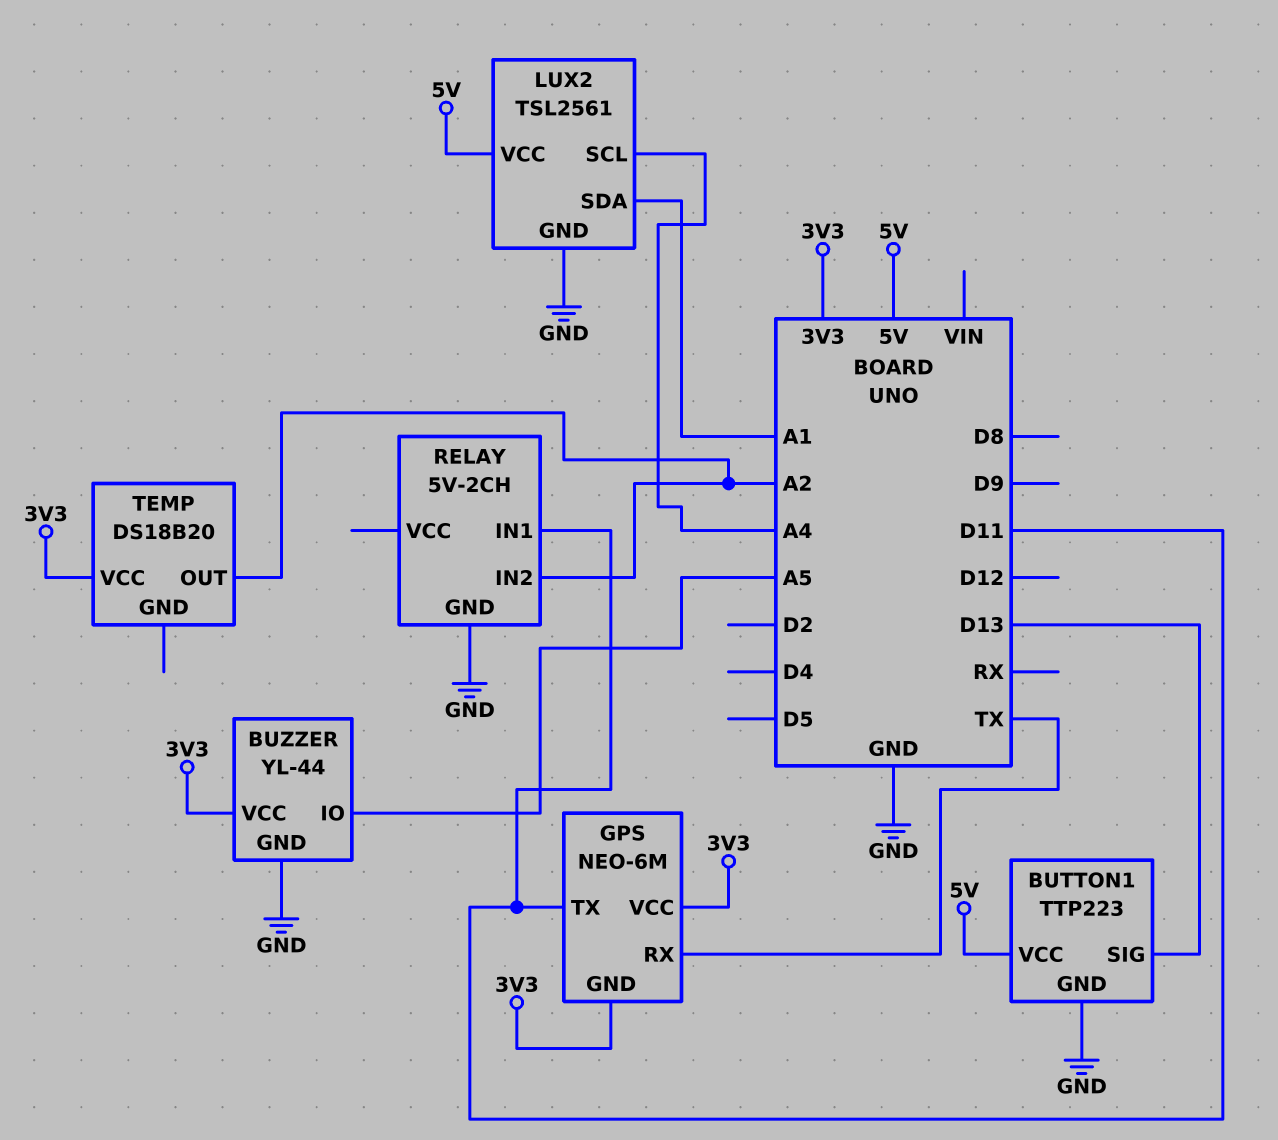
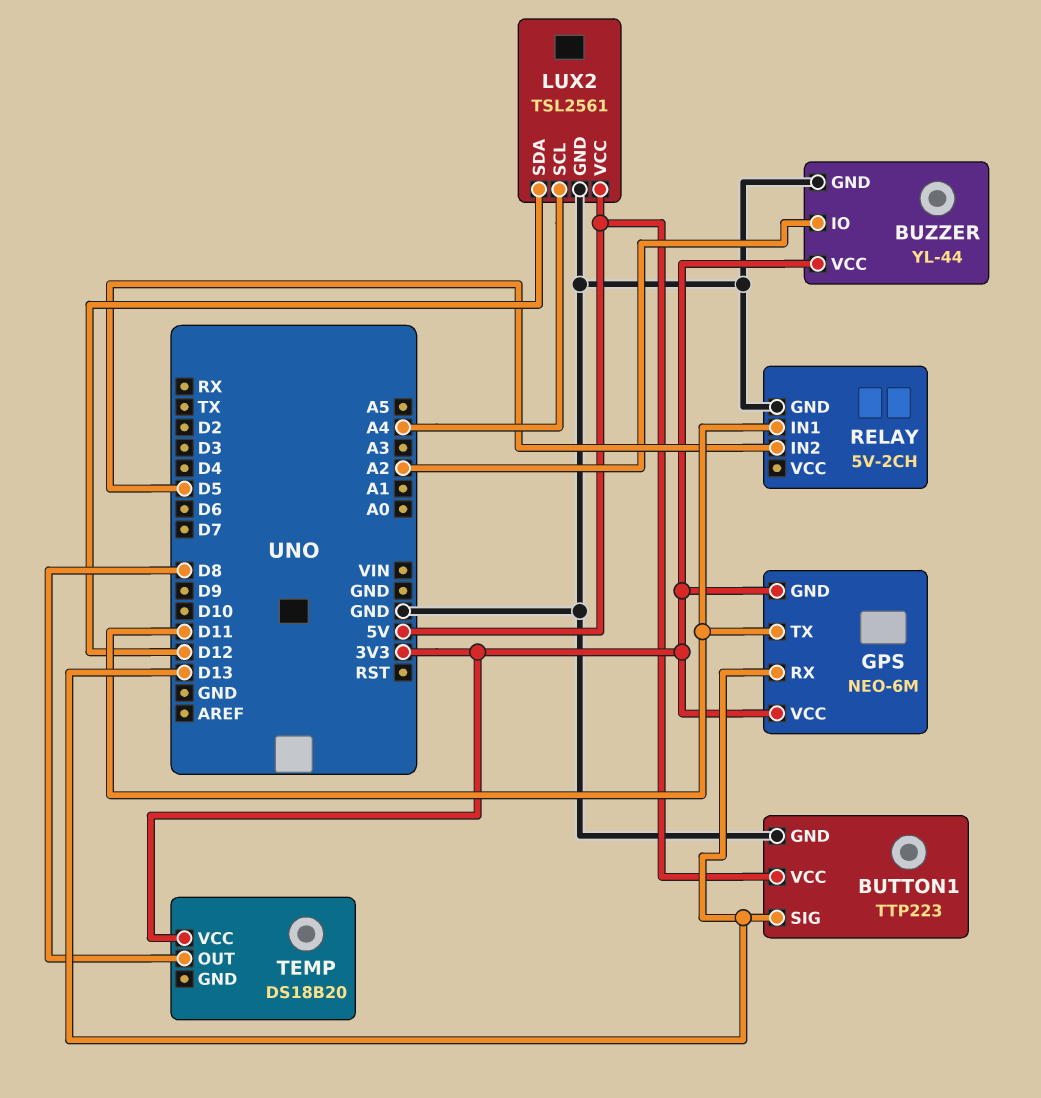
BUZZER pin IO: A5 -> A2
GPS pin RX: TX -> D13
LUX2 pin SDA: A1 -> D12
RELAY pin IN2: A2 -> D5
TEMP pin OUT: A2 -> D8

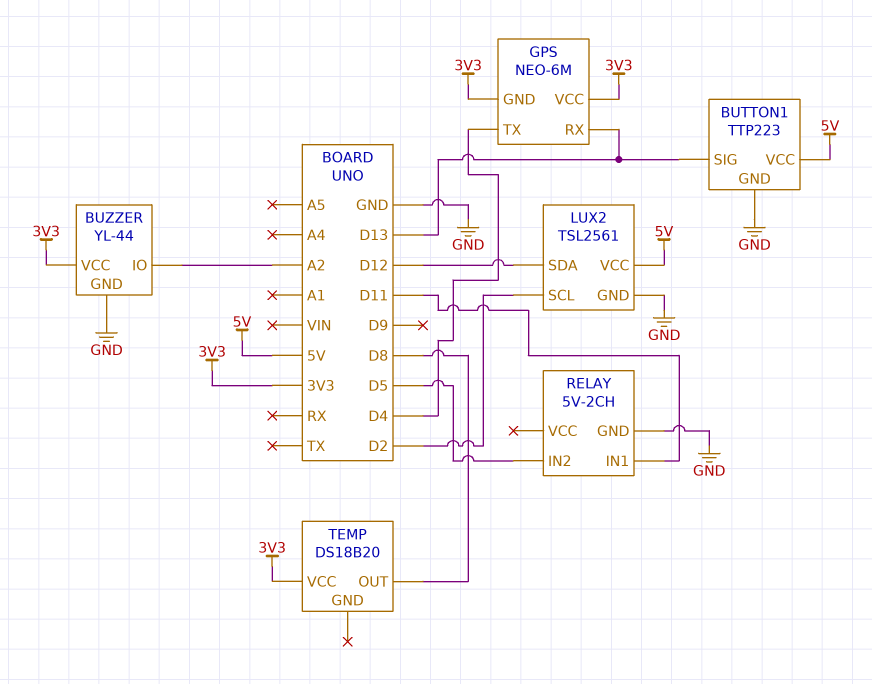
GPS pin TX: D11 -> D4
LUX2 pin SCL: A4 -> D2

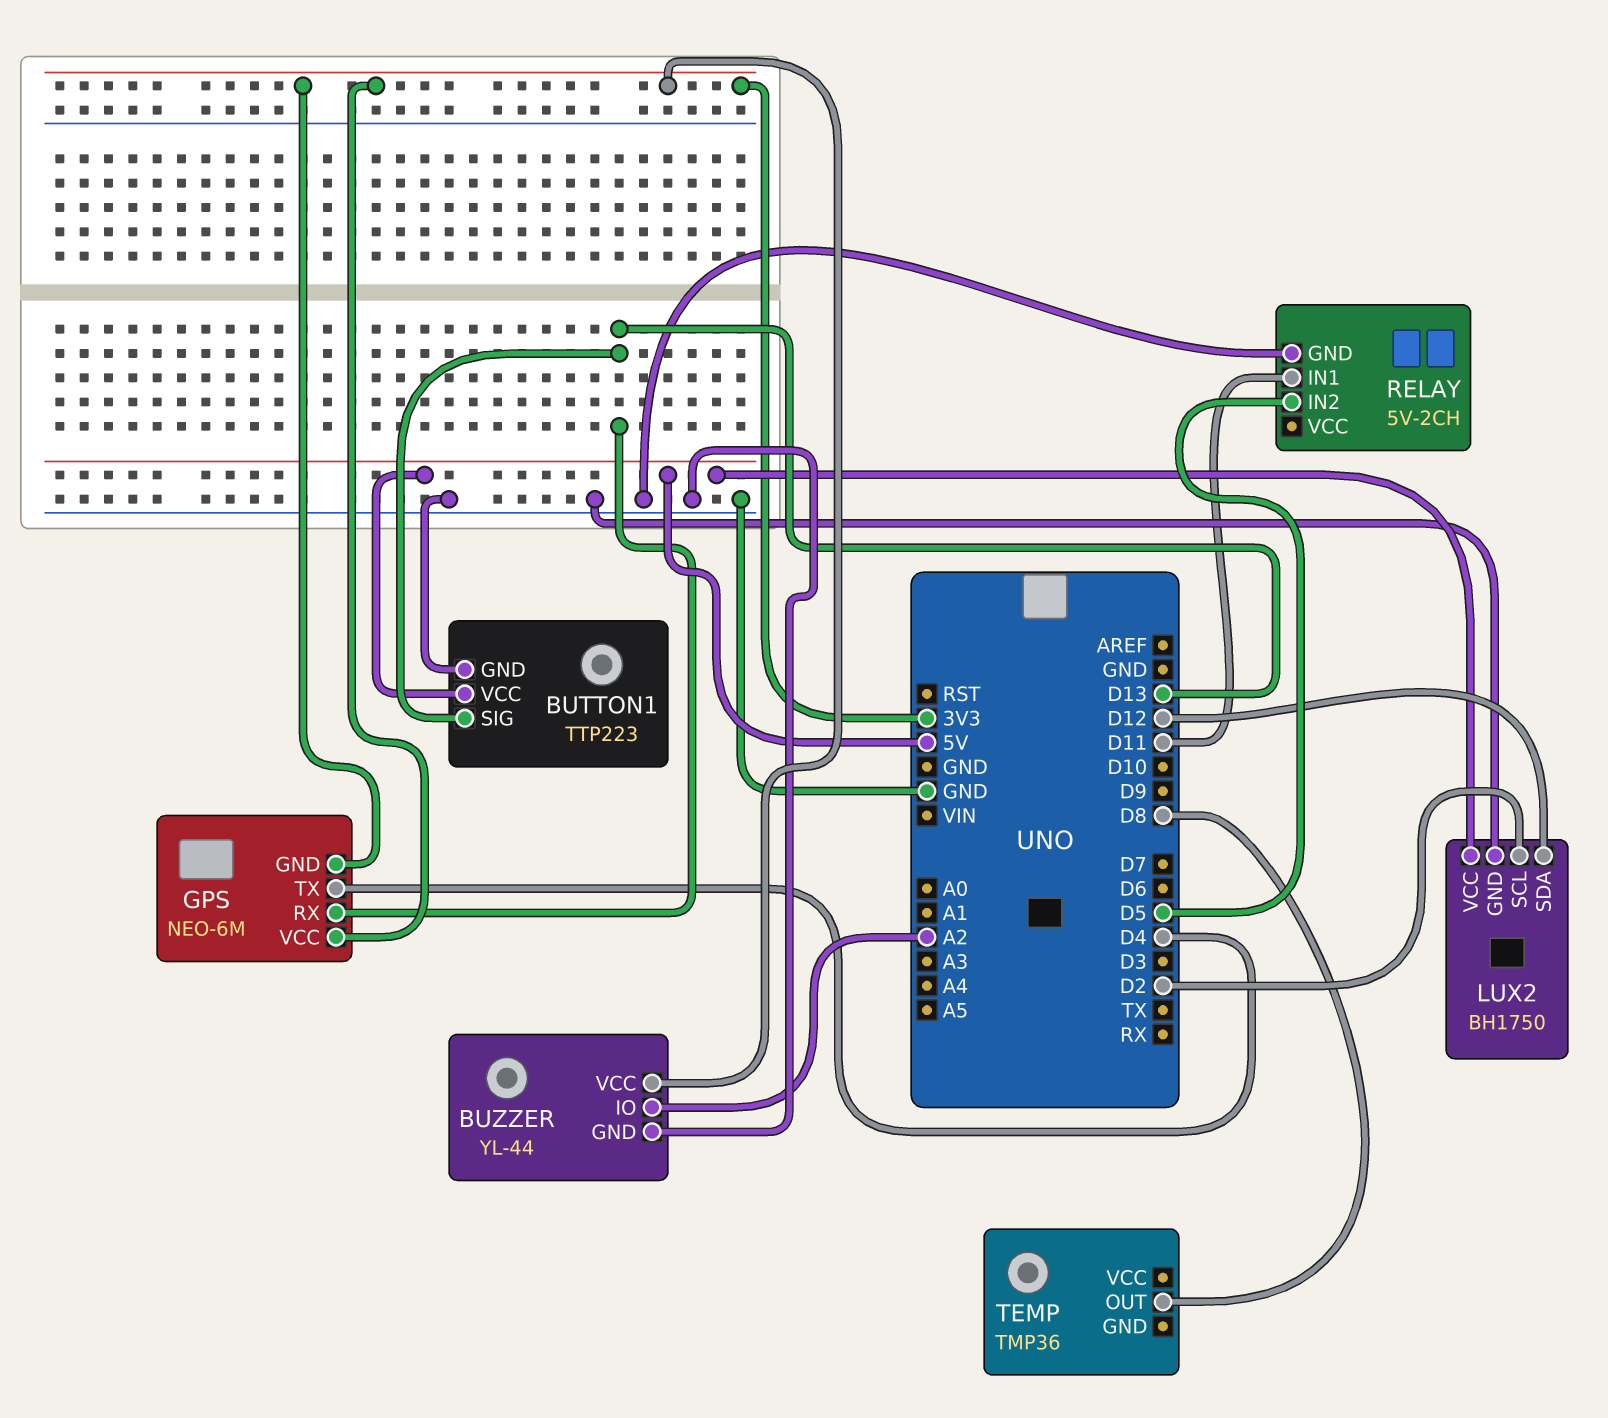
LUX2: TSL2561 -> BH1750
TEMP: DS18B20 -> TMP36
TEMP pin VCC: 3V3 -> none

